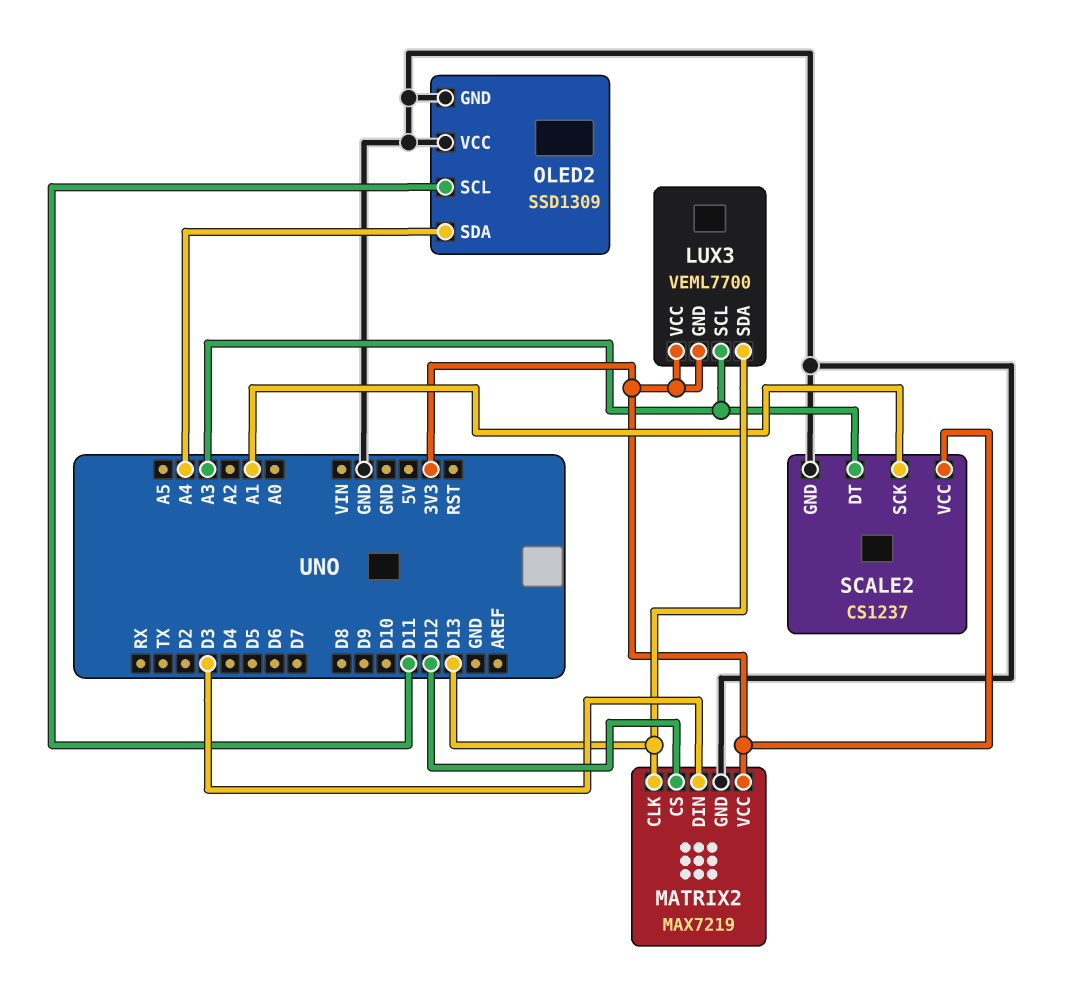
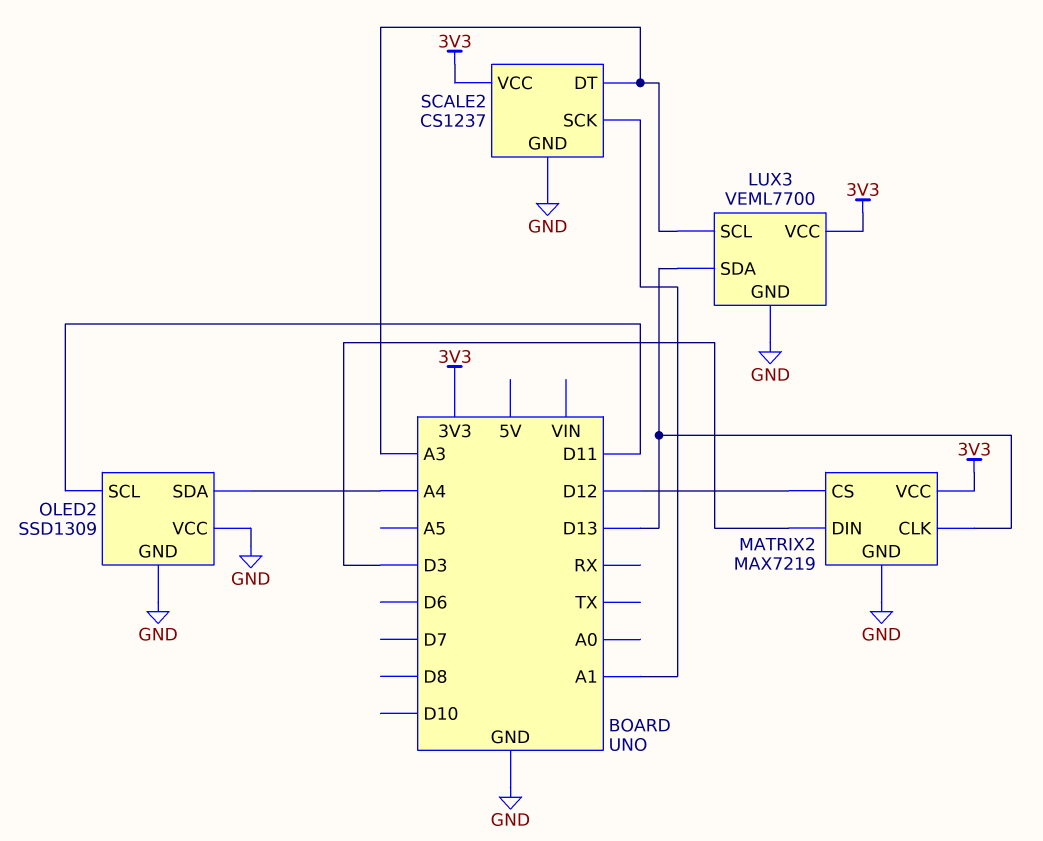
LUX3 pin GND: 3V3 -> GND

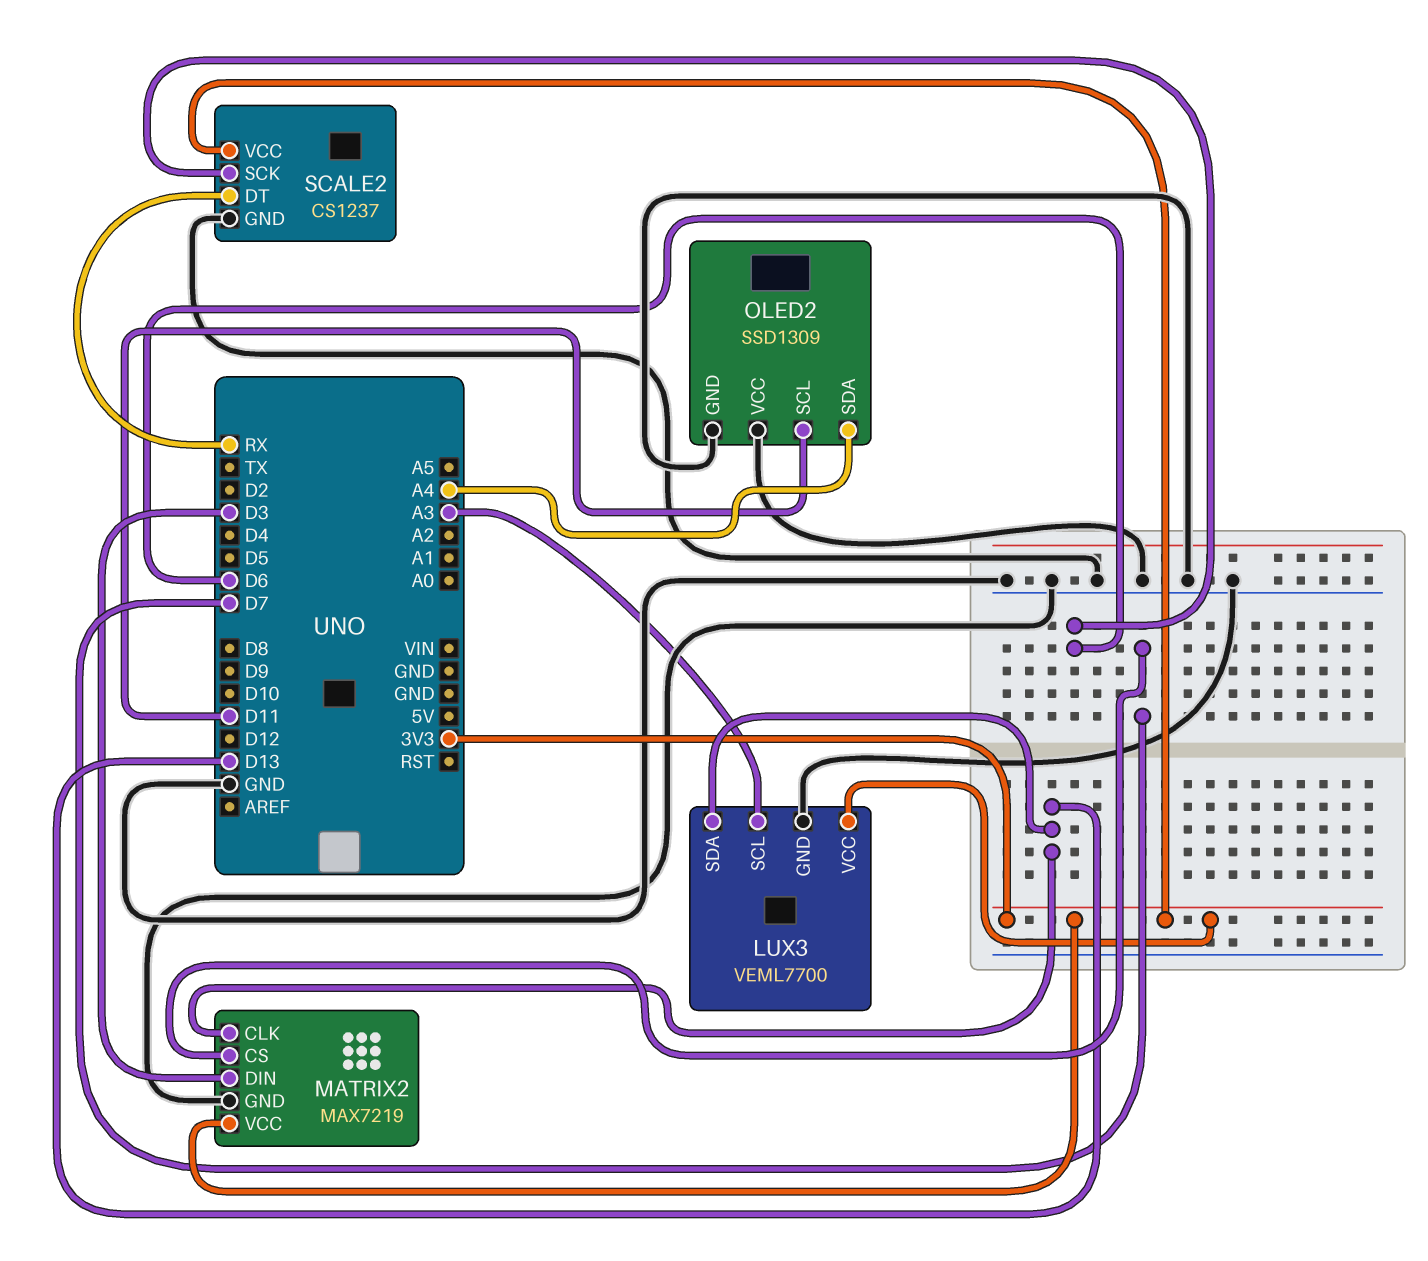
MATRIX2 pin CS: D12 -> D7
SCALE2 pin DT: A3 -> RX
SCALE2 pin SCK: A1 -> D6

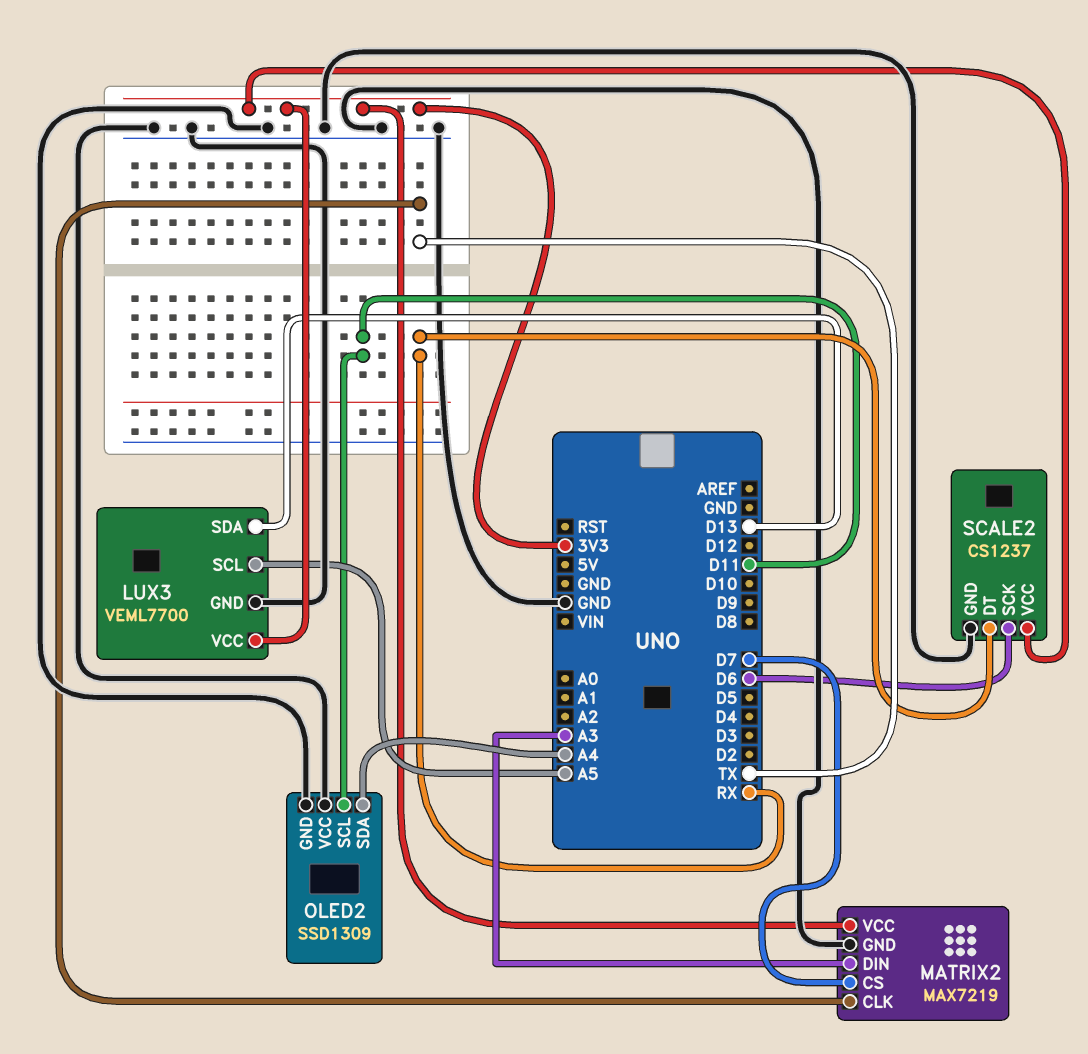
LUX3 pin SCL: A3 -> A5
MATRIX2 pin CLK: D13 -> TX
MATRIX2 pin DIN: D3 -> A3

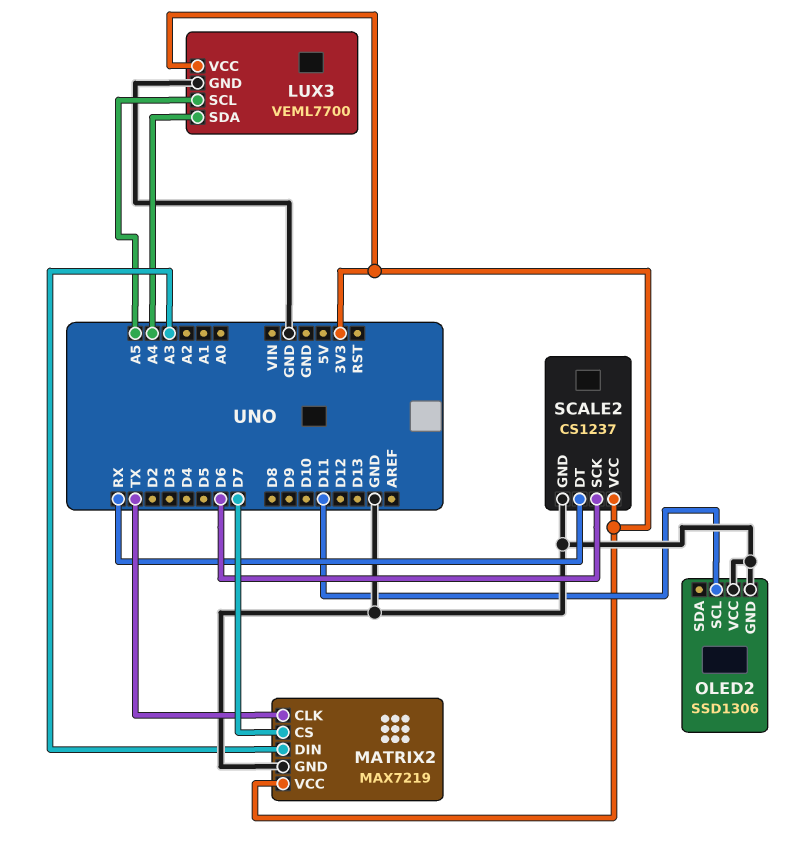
LUX3 pin SDA: D13 -> A4
OLED2: SSD1309 -> SSD1306
OLED2 pin SDA: A4 -> none

